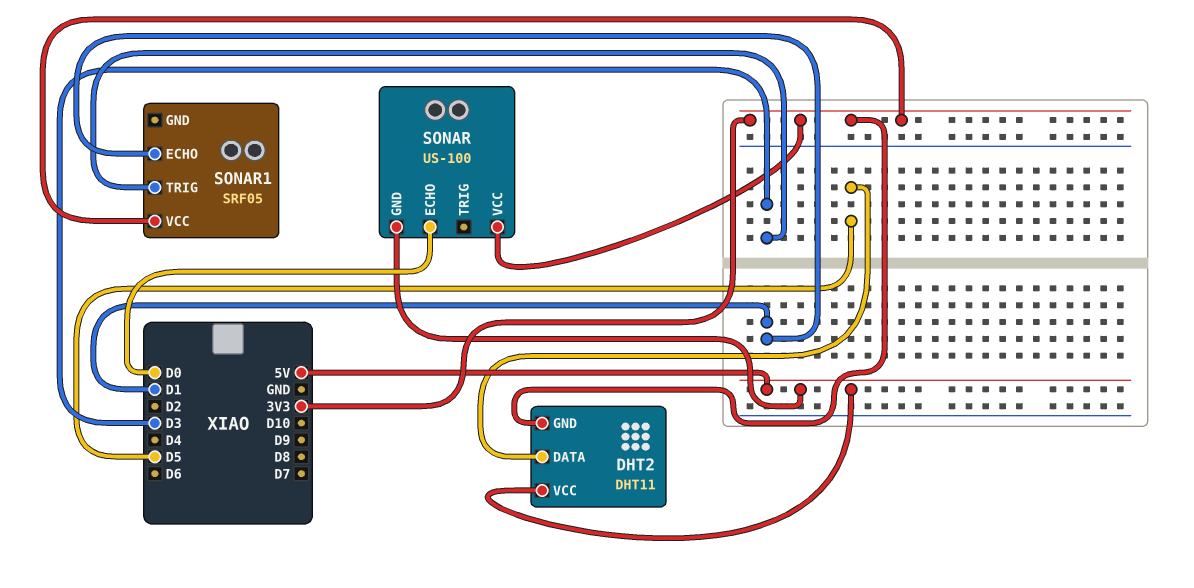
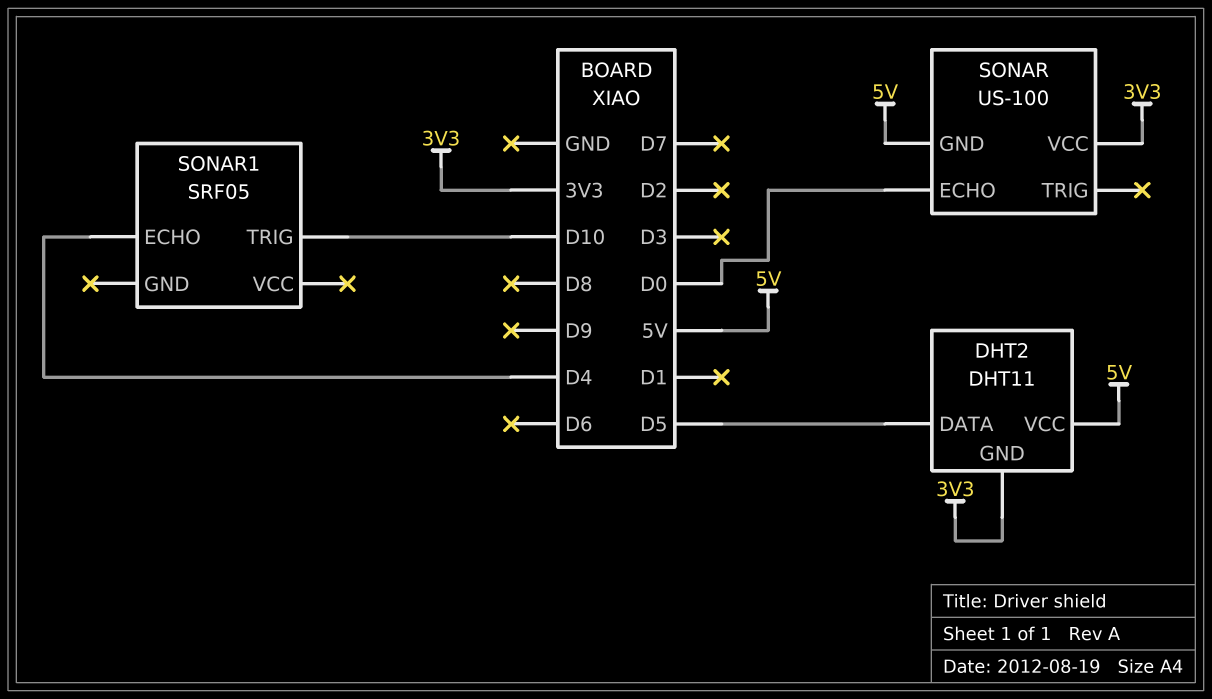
SONAR1 pin ECHO: D1 -> D4
SONAR1 pin TRIG: D3 -> D10
SONAR1 pin VCC: 3V3 -> none

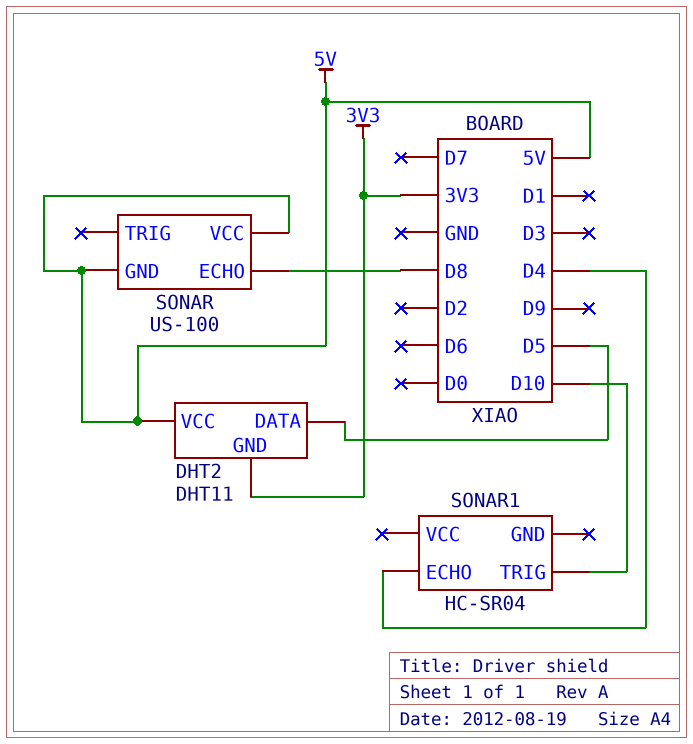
SONAR pin ECHO: D0 -> D8
SONAR pin VCC: 3V3 -> 5V
SONAR1: SRF05 -> HC-SR04

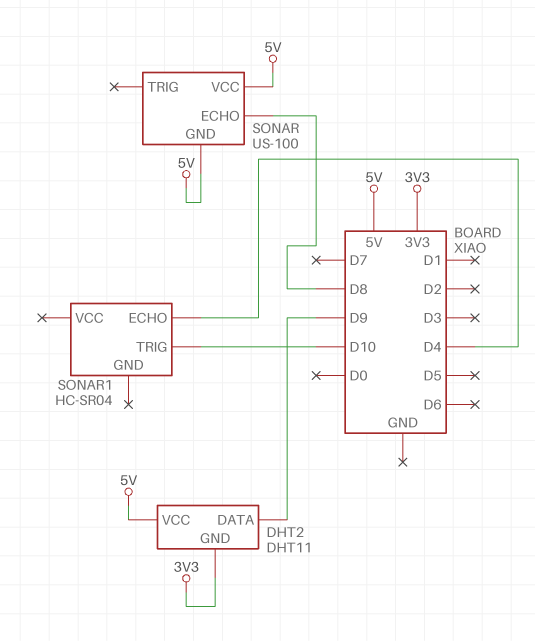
DHT2 pin DATA: D5 -> D9

